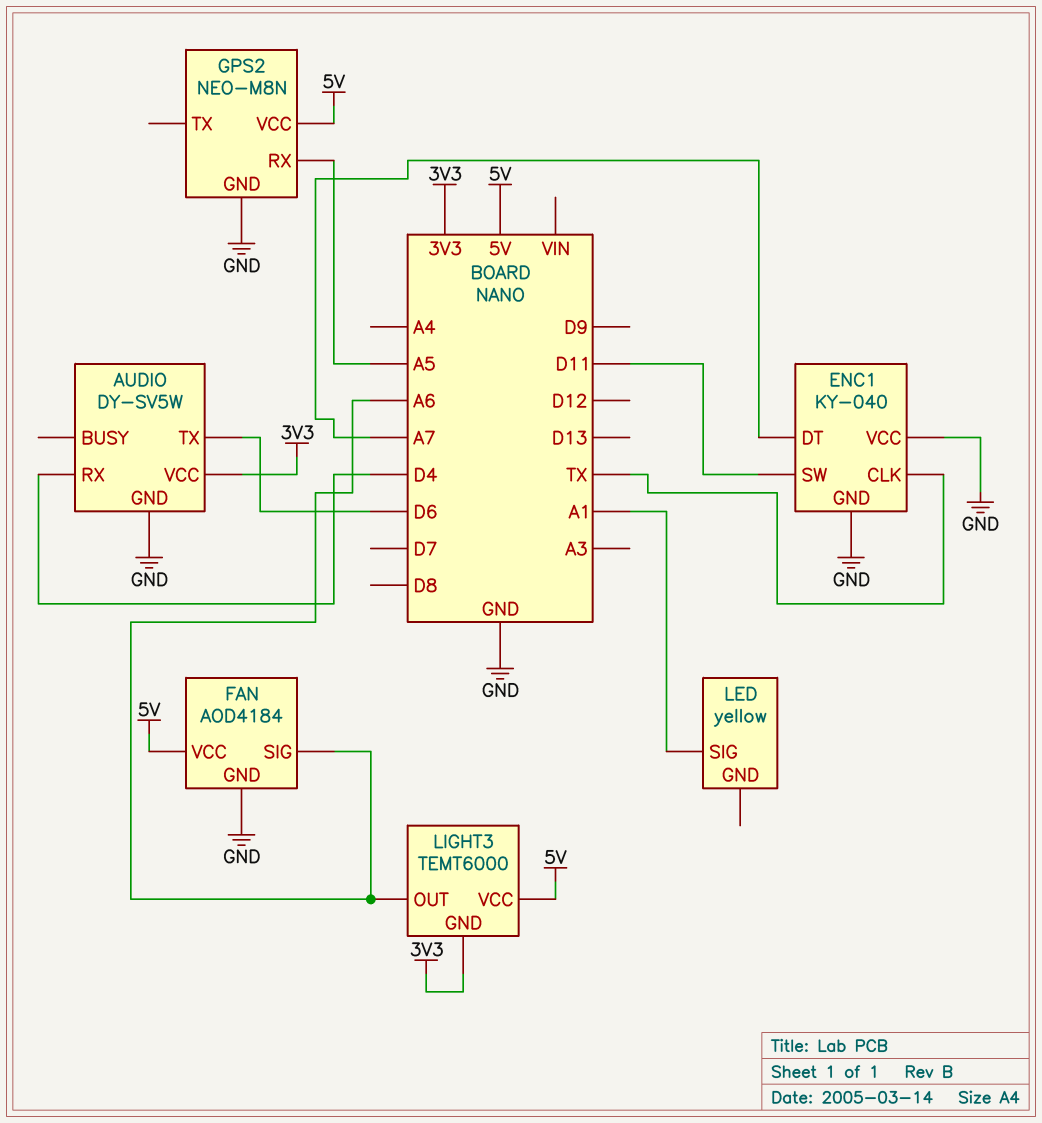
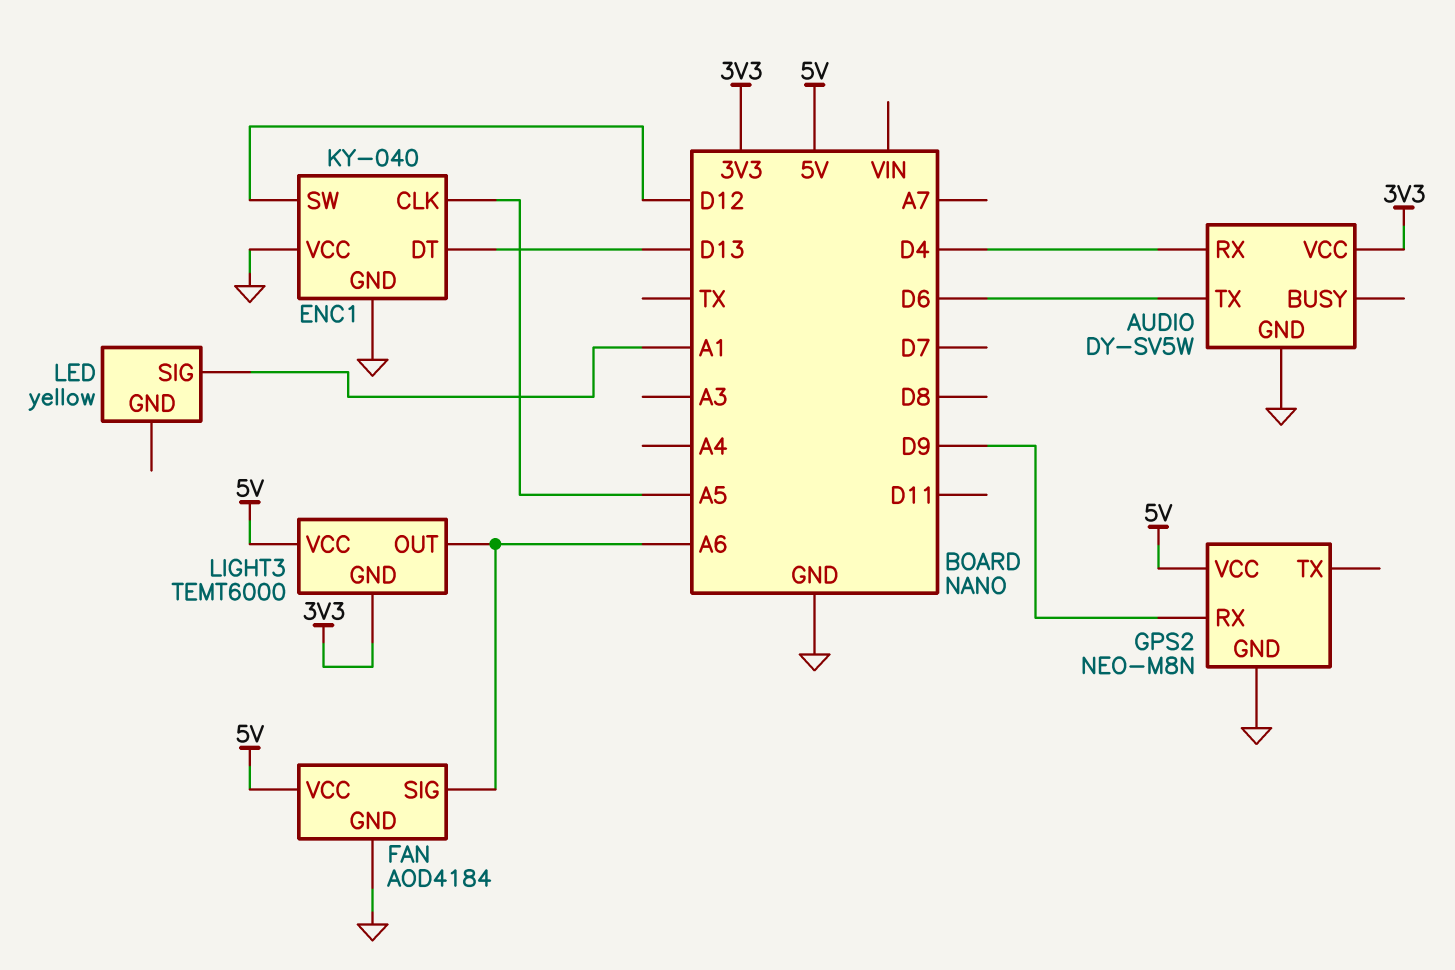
ENC1 pin CLK: TX -> A5
ENC1 pin DT: A7 -> D13
ENC1 pin SW: D11 -> D12
GPS2 pin RX: A5 -> D9

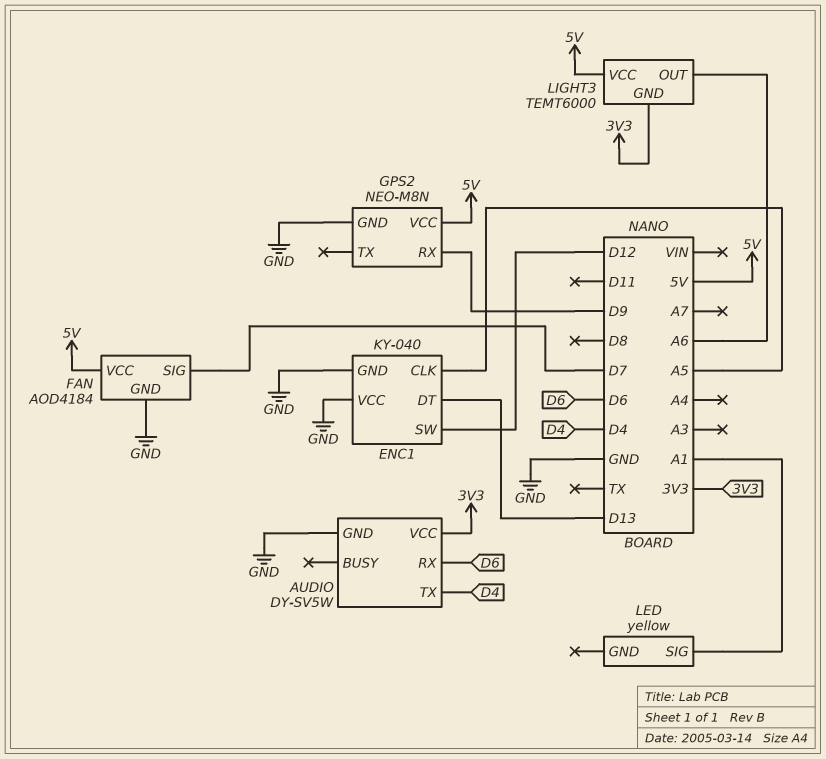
AUDIO pin RX: D4 -> D6
AUDIO pin TX: D6 -> D4
FAN pin SIG: A6 -> D7

